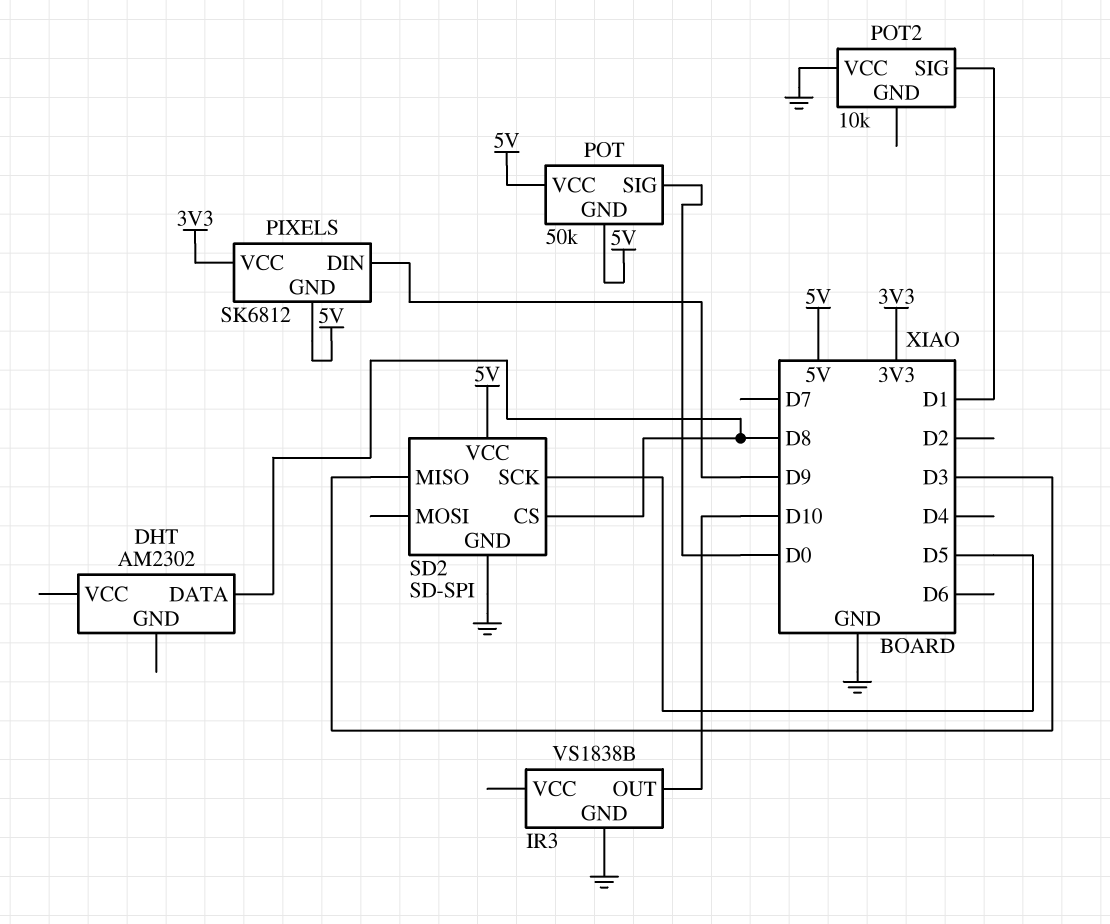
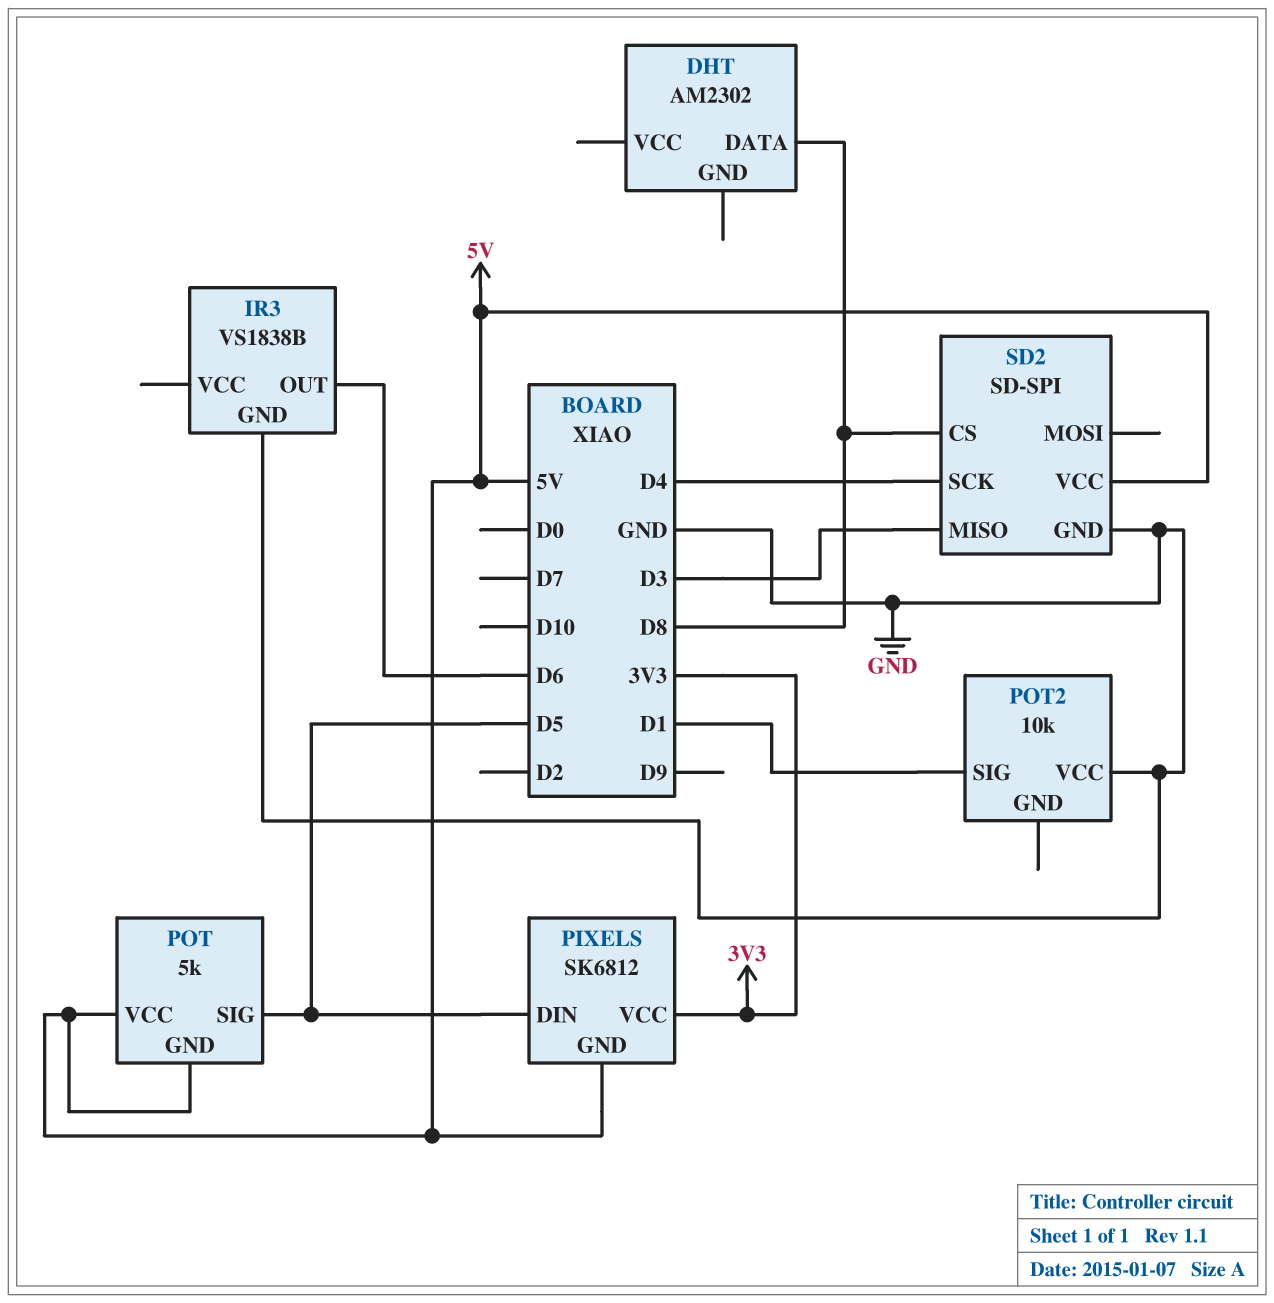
IR3 pin OUT: D10 -> D6
PIXELS pin DIN: D9 -> D5
POT: 50k -> 5k
POT pin SIG: D0 -> D5
SD2 pin SCK: D5 -> D4

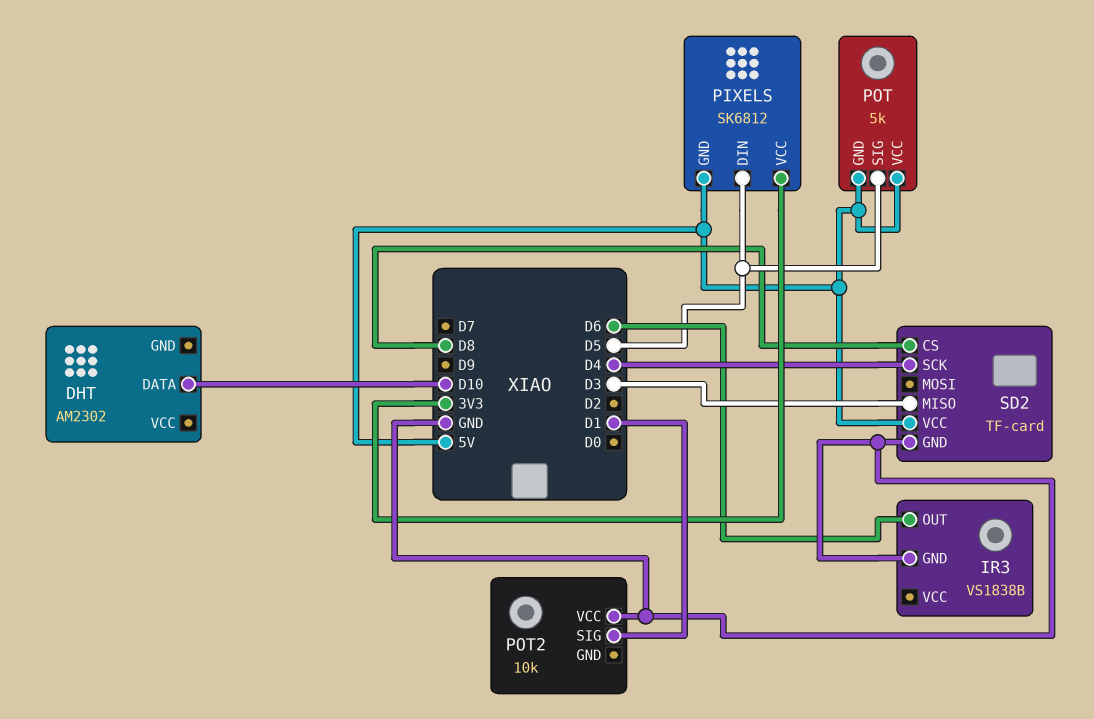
DHT pin DATA: D8 -> D10
SD2: SD-SPI -> TF-card

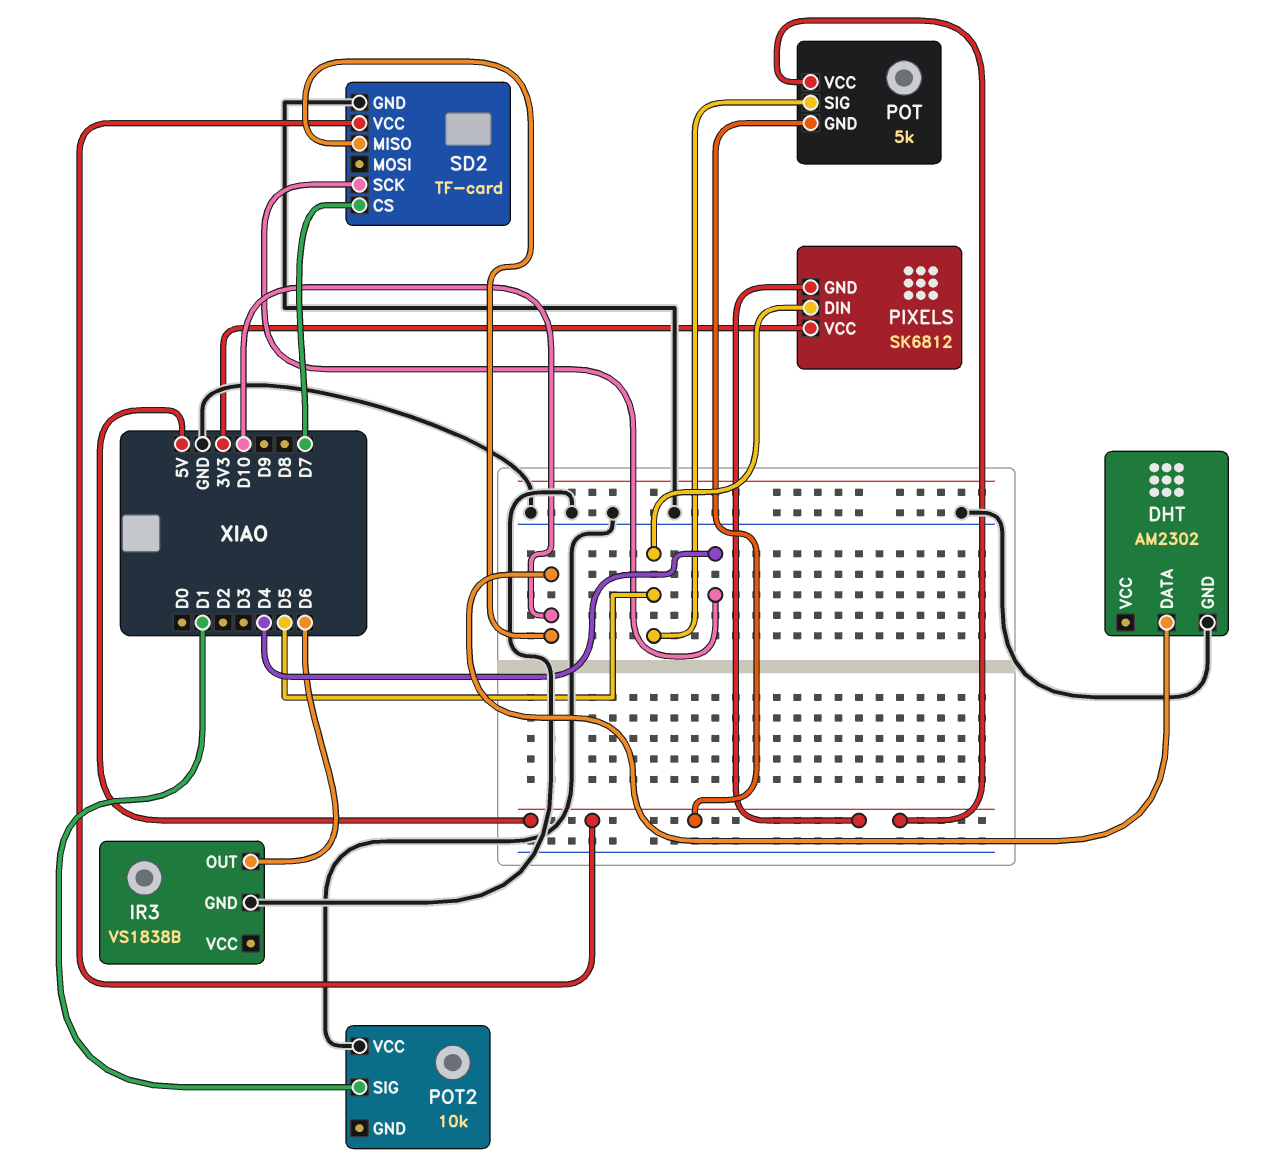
DHT pin GND: none -> GND
SD2 pin CS: D8 -> D7
SD2 pin MISO: D3 -> D10

